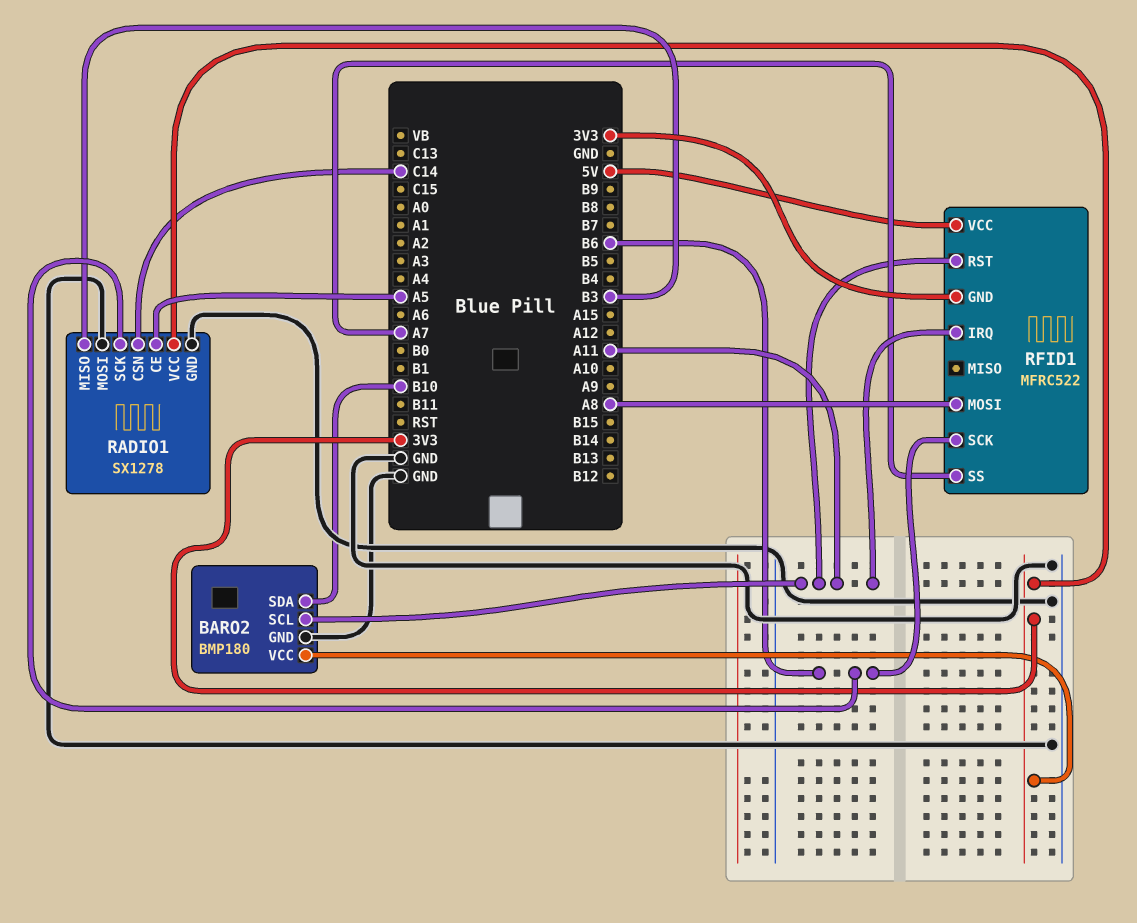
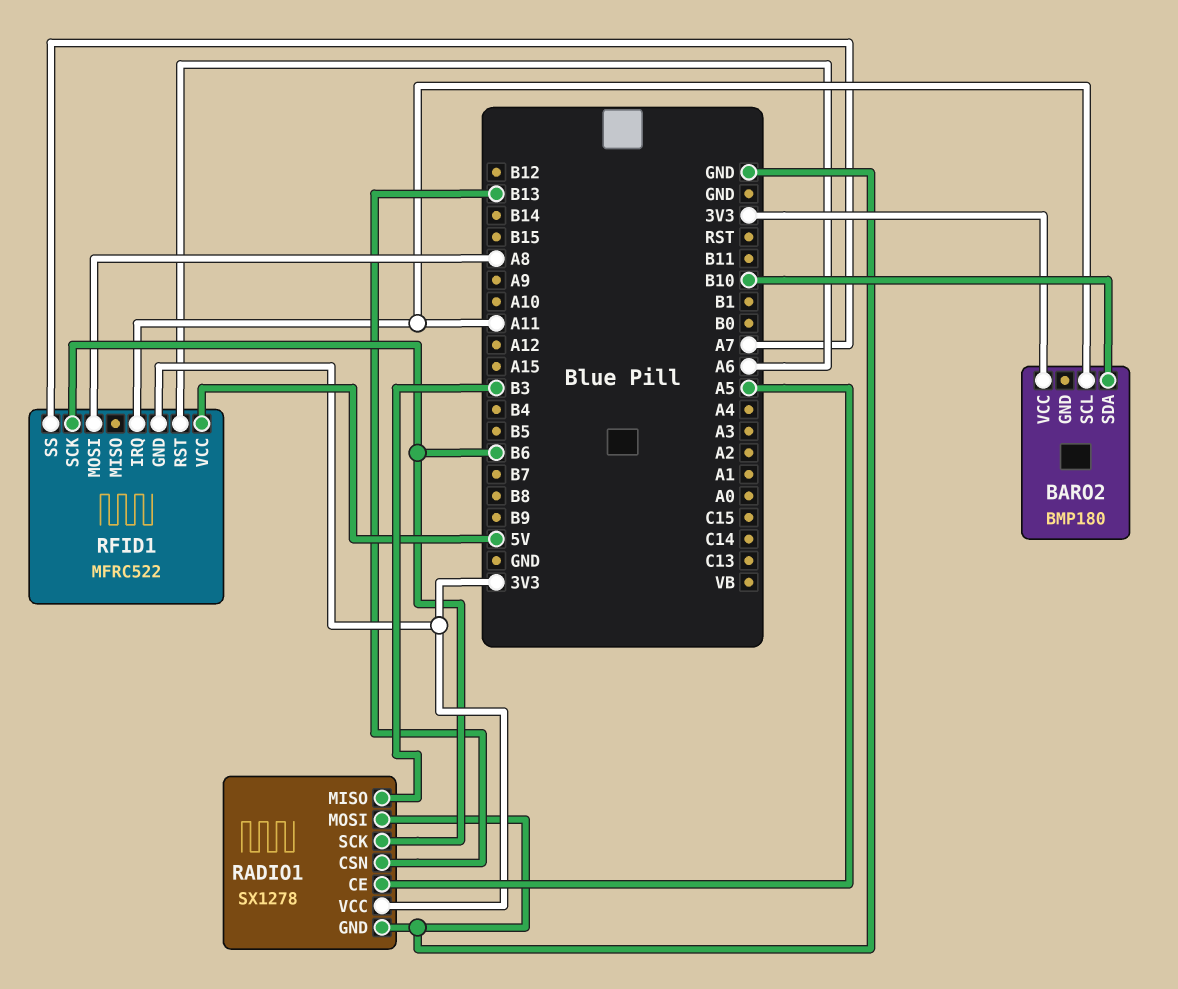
BARO2 pin GND: GND -> none
RADIO1 pin CSN: C14 -> B13
RFID1 pin RST: A11 -> A6

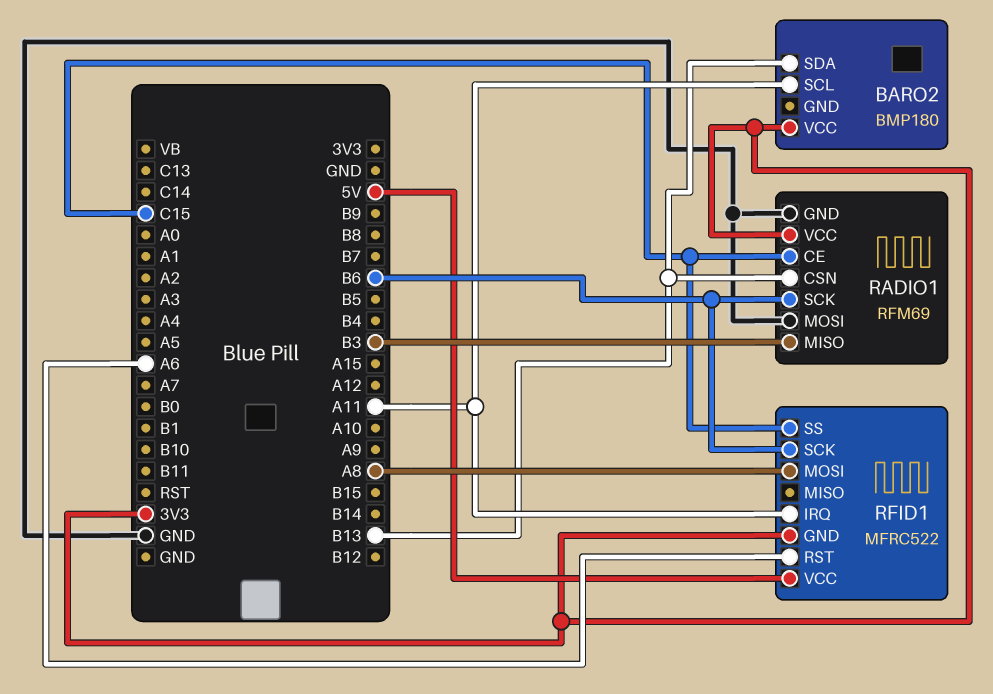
BARO2 pin SDA: B10 -> B13
RADIO1: SX1278 -> RFM69
RADIO1 pin CE: A5 -> C15
RFID1 pin SS: A7 -> C15

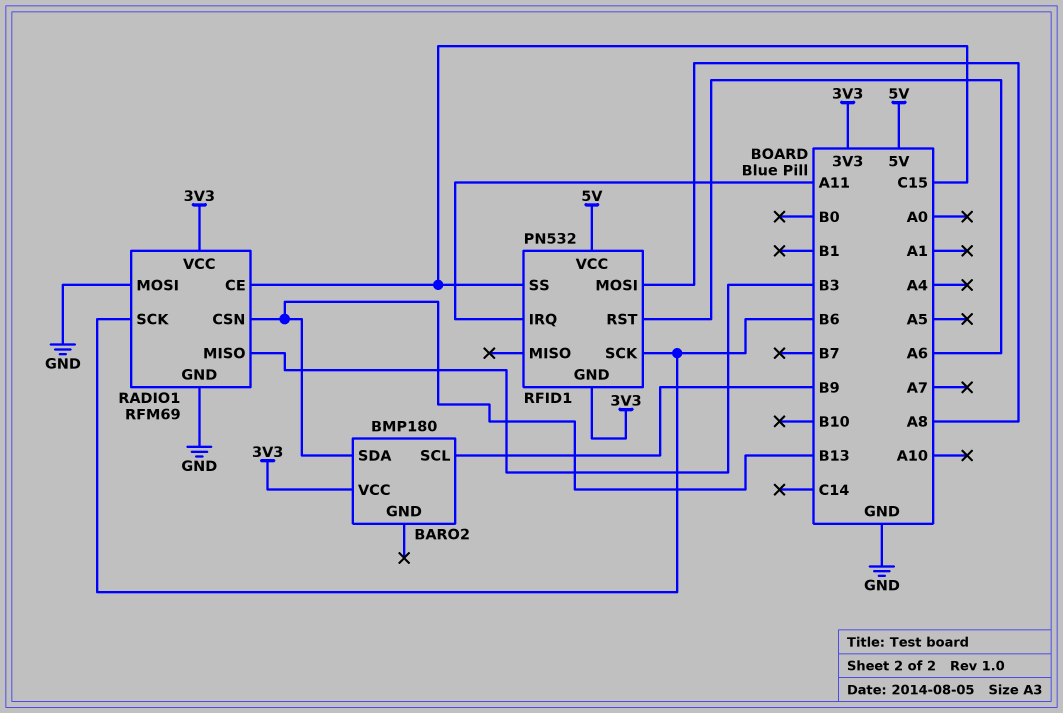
BARO2 pin SCL: A11 -> B9
RFID1: MFRC522 -> PN532

